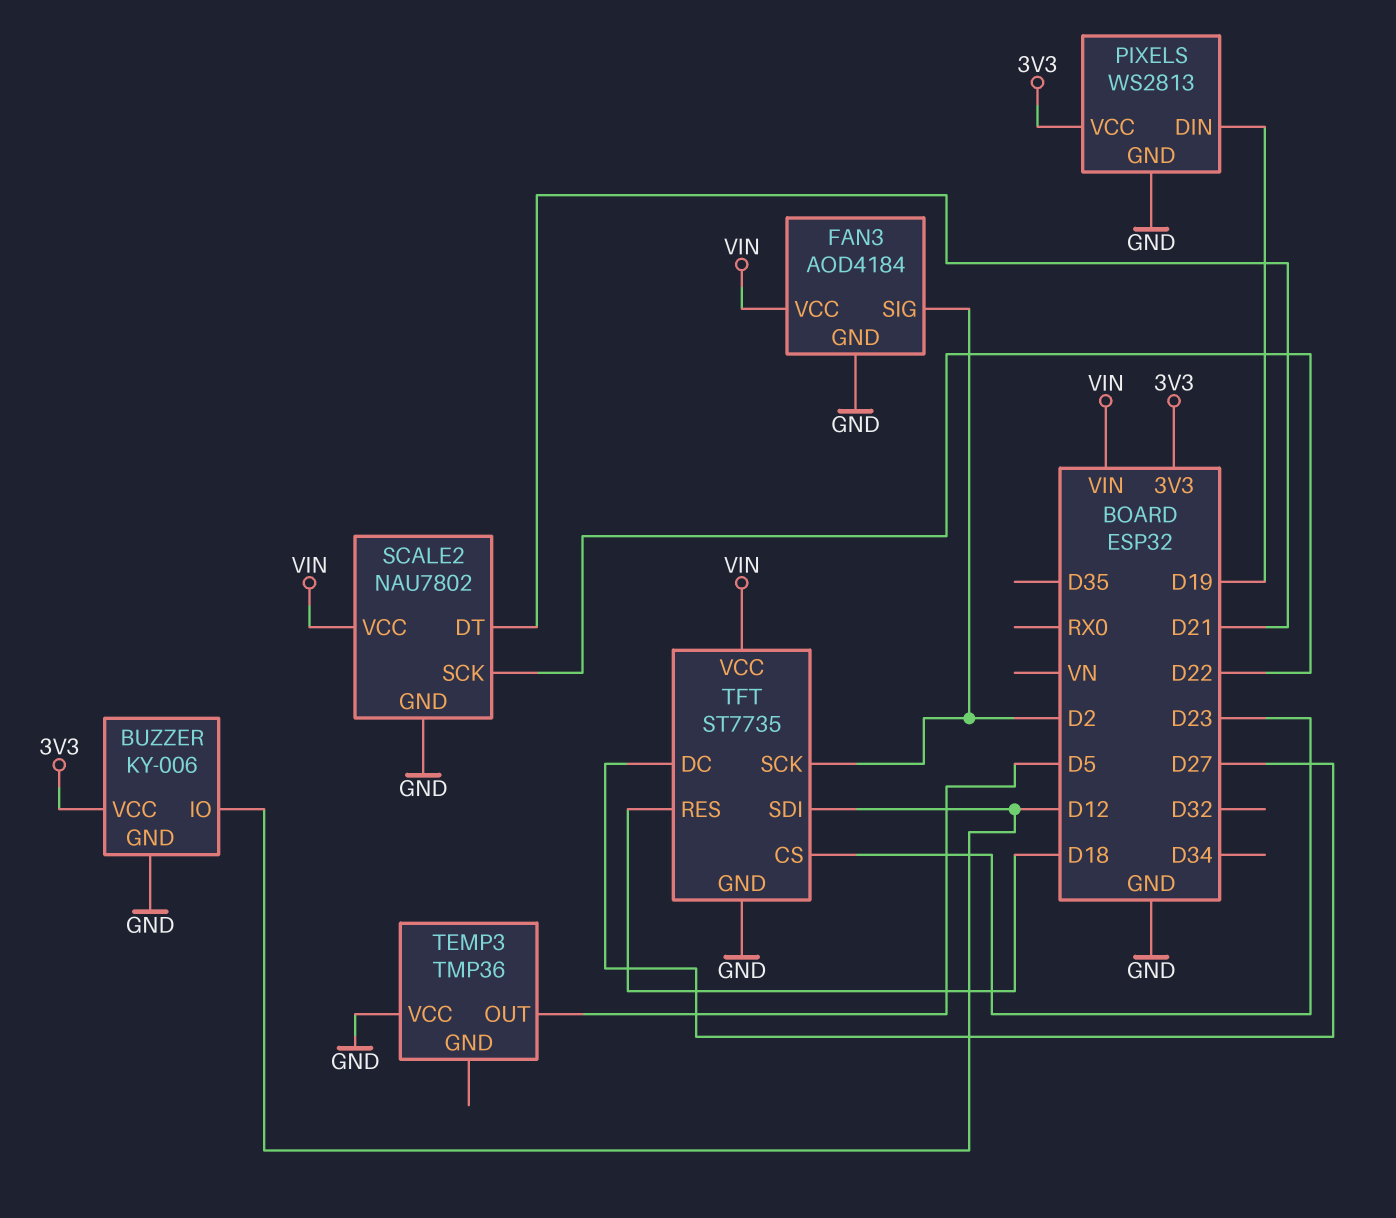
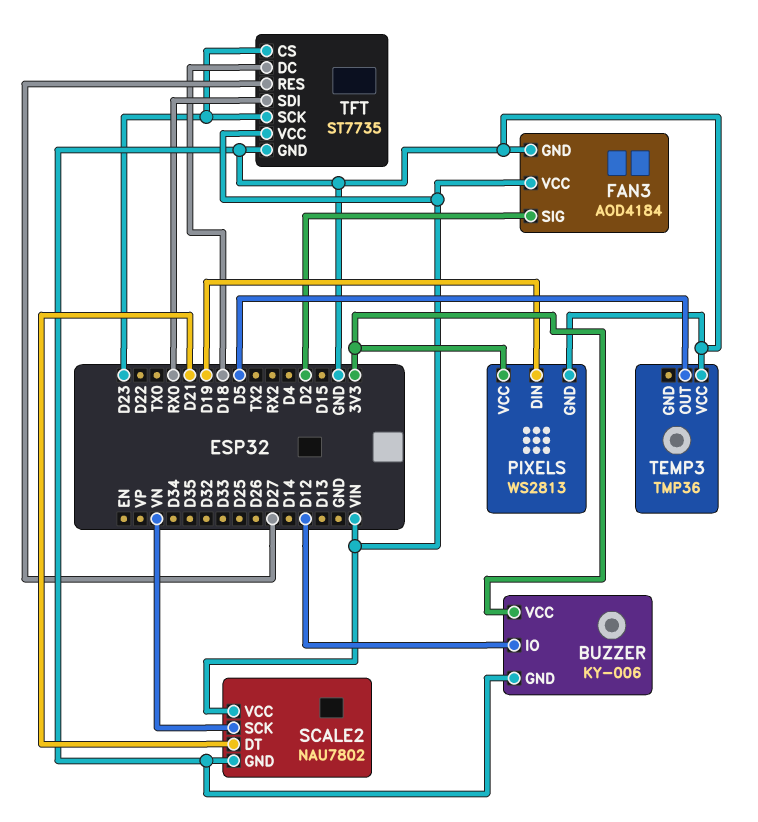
SCALE2 pin SCK: D22 -> VN
TFT pin DC: D27 -> D18
TFT pin RES: D18 -> D27
TFT pin SCK: D2 -> D23
TFT pin SDI: D12 -> RX0

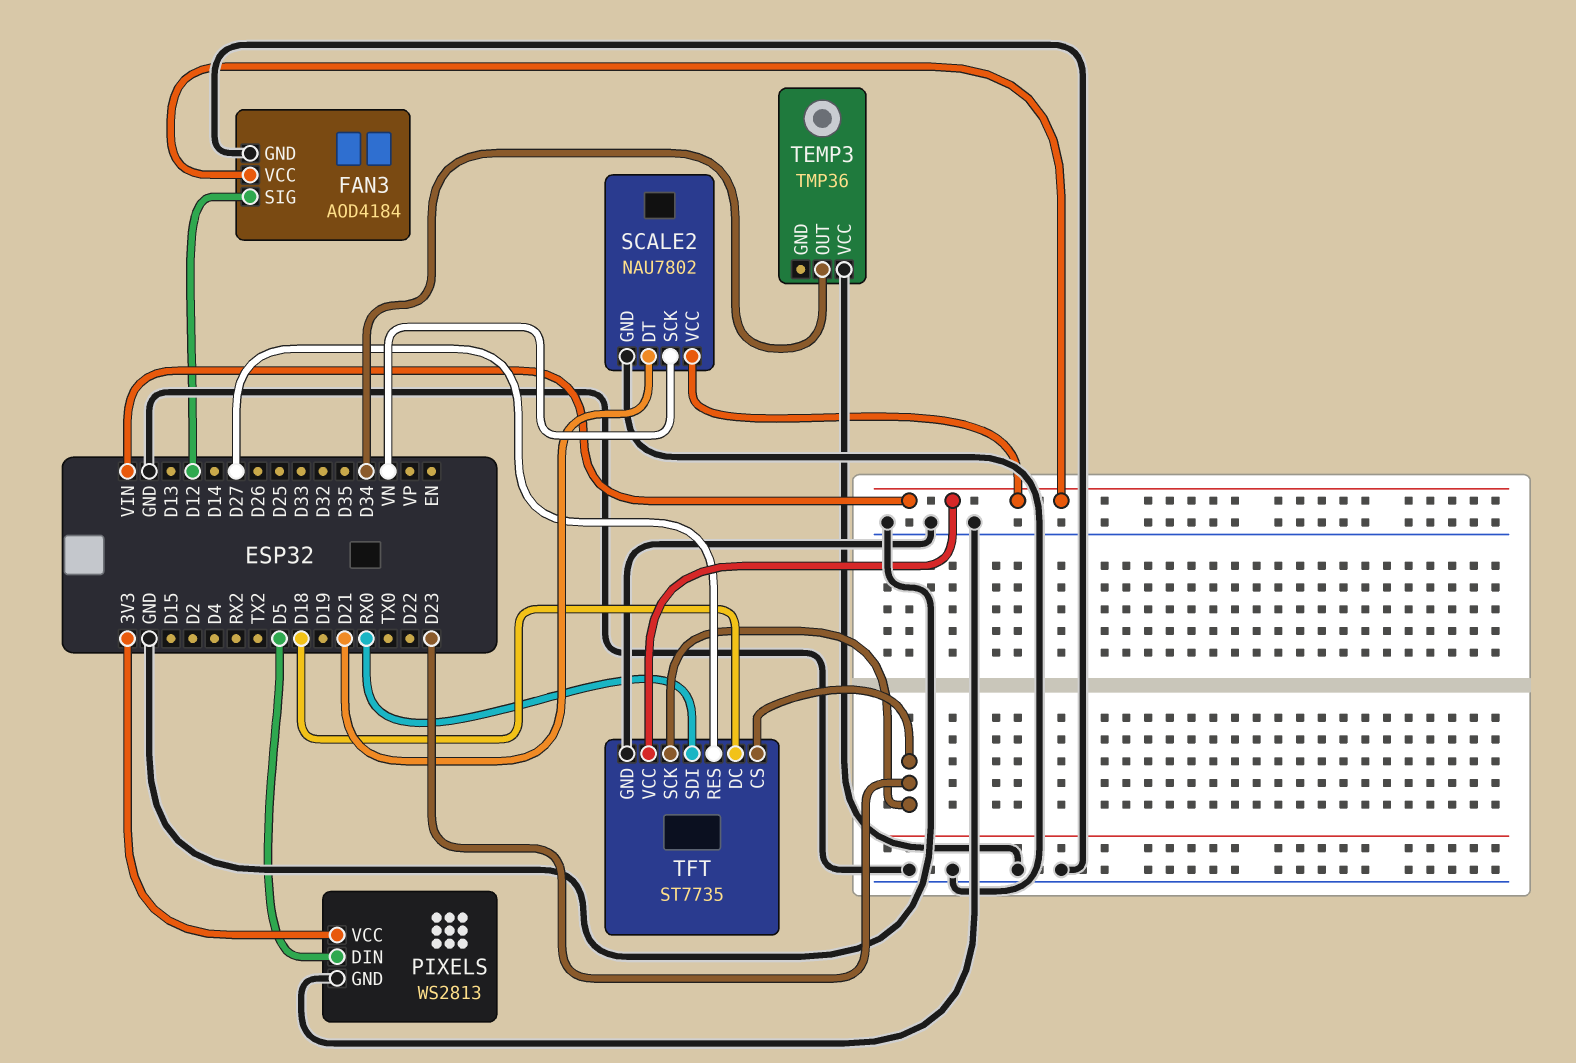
BUZZER: KY-006 -> none
BUZZER pin GND: GND -> none
BUZZER pin IO: D12 -> none
BUZZER pin VCC: 3V3 -> none
FAN3 pin SIG: D2 -> D12
PIXELS pin DIN: D19 -> D5
TEMP3 pin OUT: D5 -> D34

